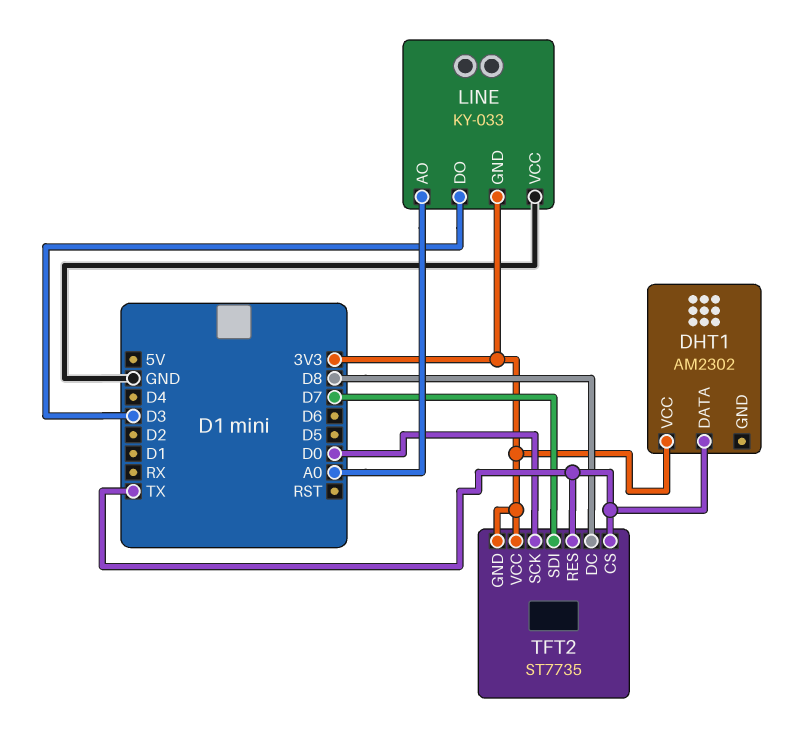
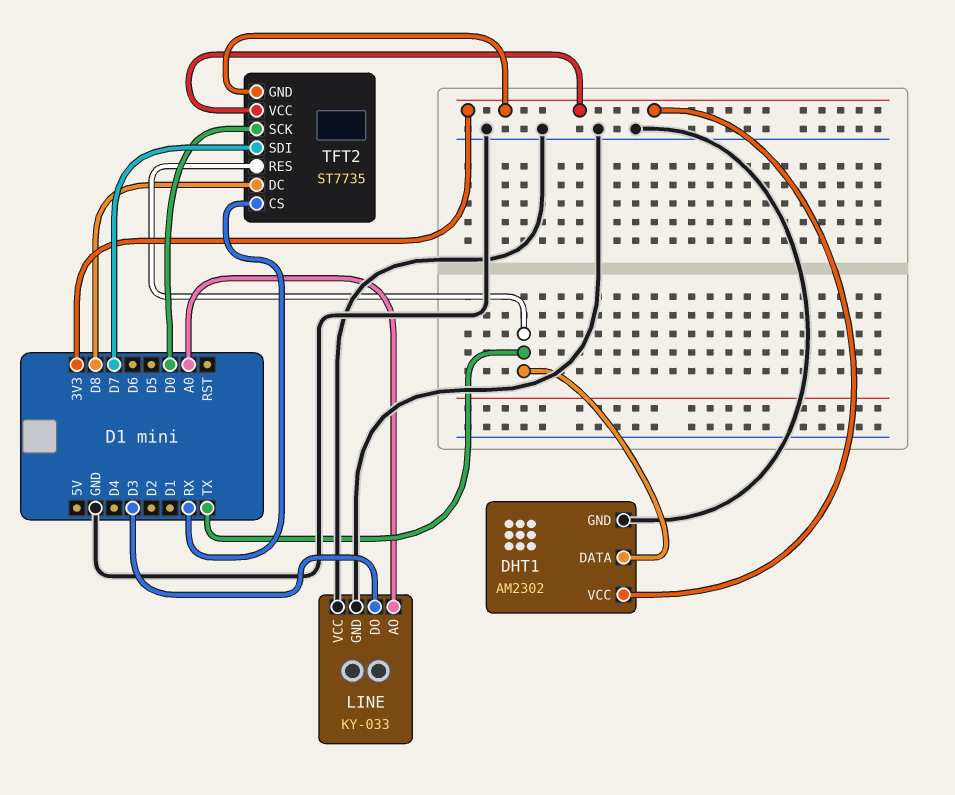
DHT1 pin GND: none -> GND
LINE pin GND: 3V3 -> GND
TFT2 pin CS: TX -> RX

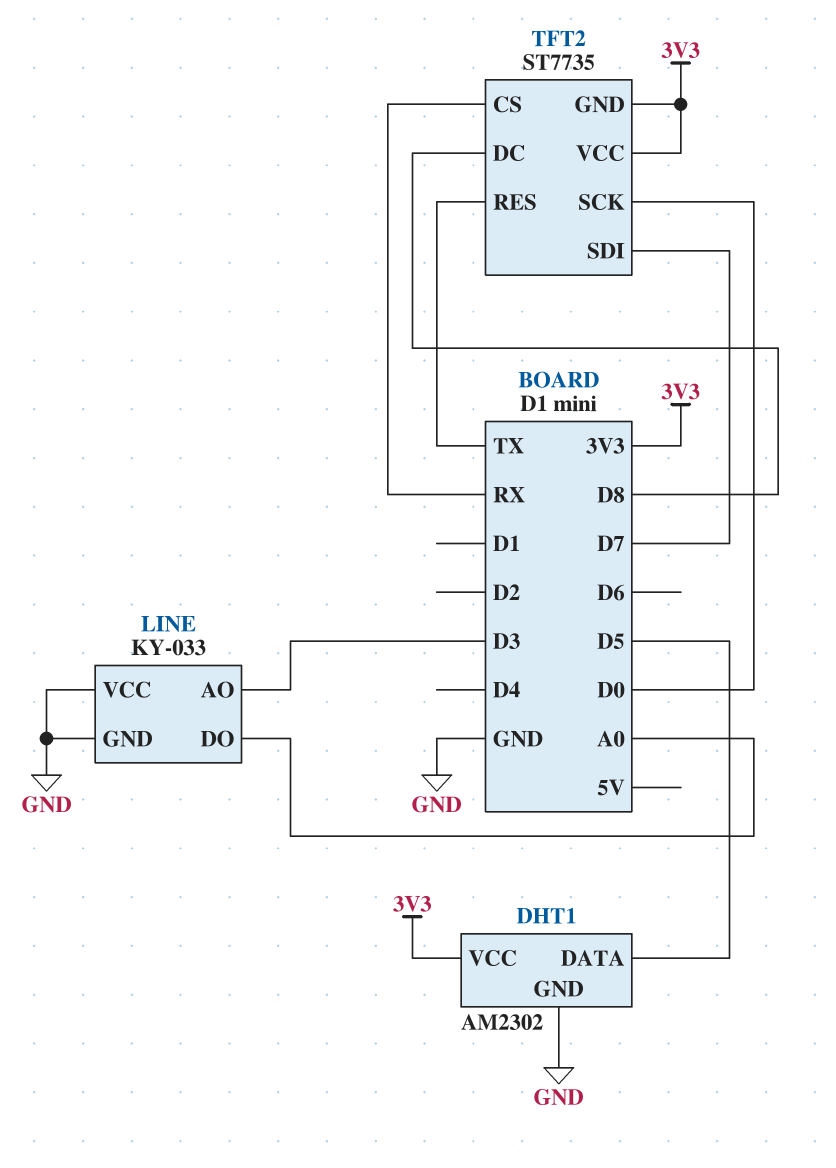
DHT1 pin DATA: TX -> D5
LINE pin AO: A0 -> D3
LINE pin DO: D3 -> A0

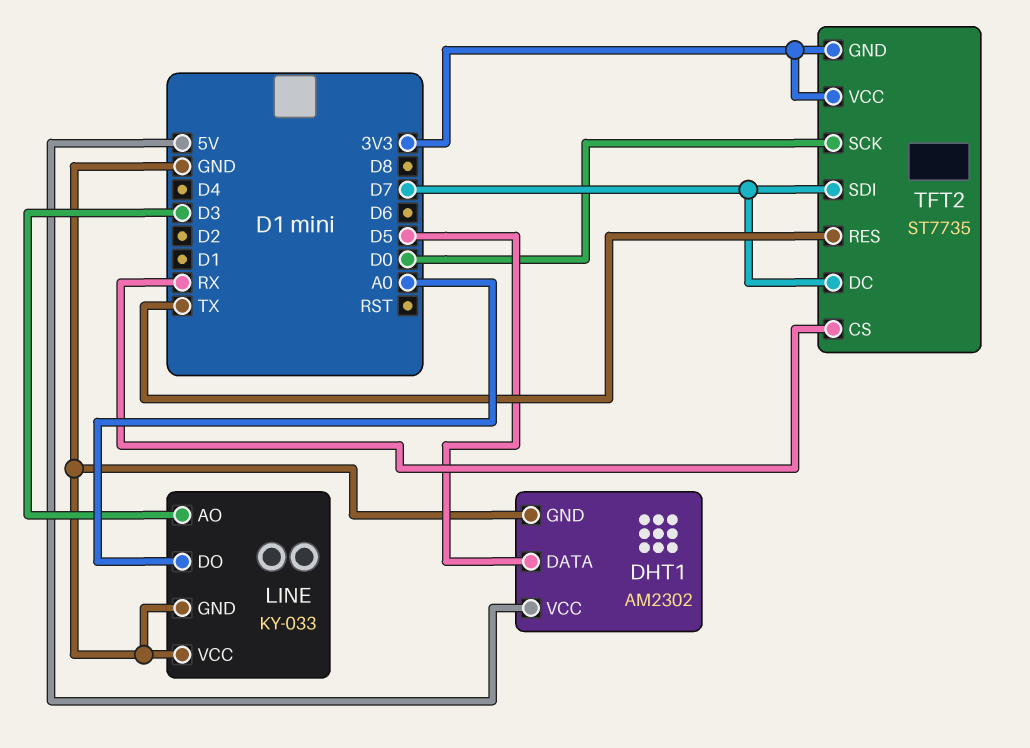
DHT1 pin VCC: 3V3 -> 5V
TFT2 pin DC: D8 -> D7

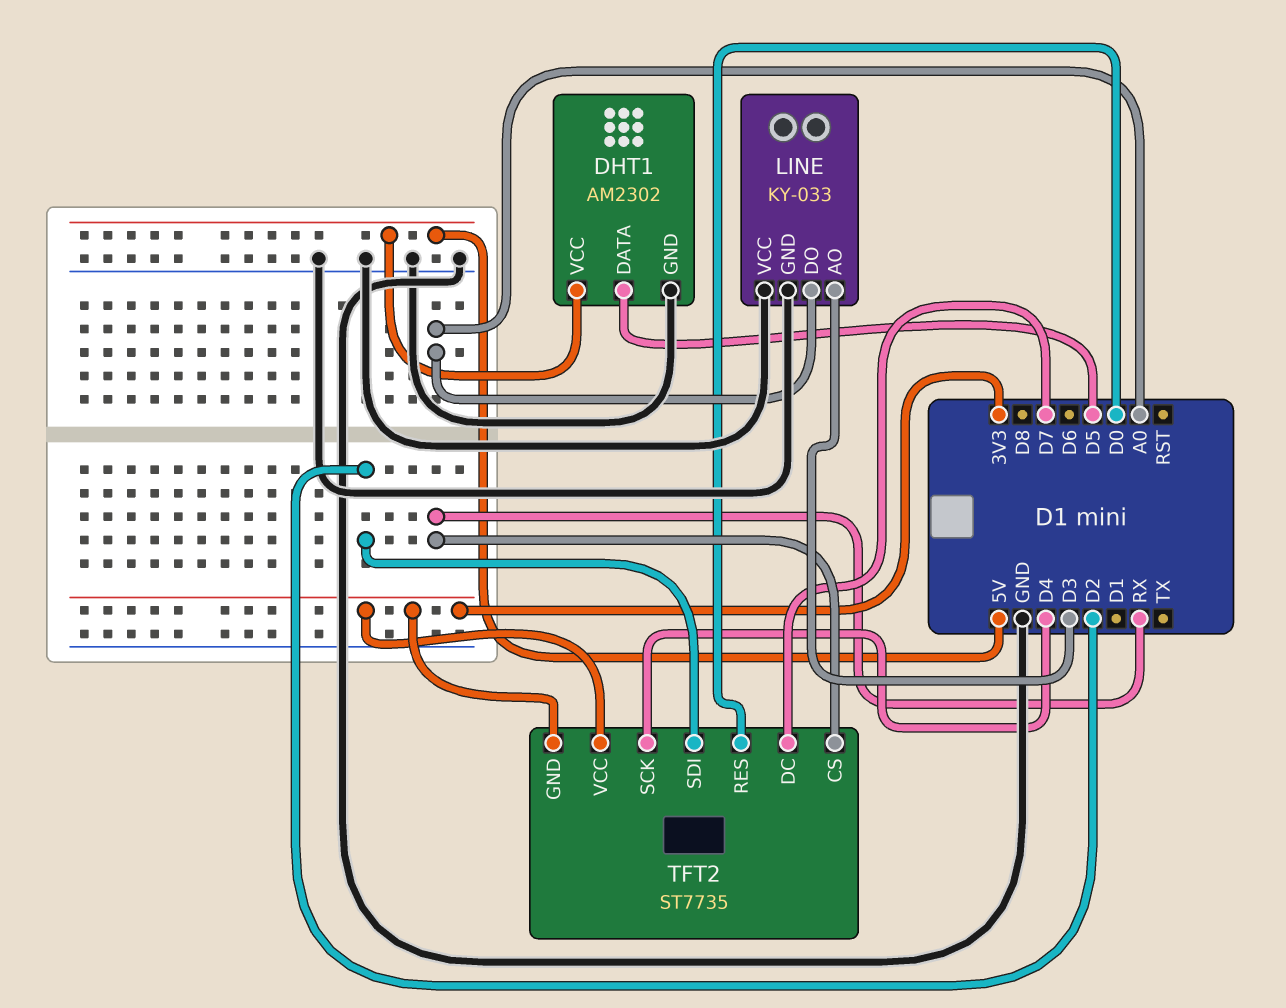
TFT2 pin RES: TX -> D0
TFT2 pin SCK: D0 -> D4
TFT2 pin SDI: D7 -> D2

